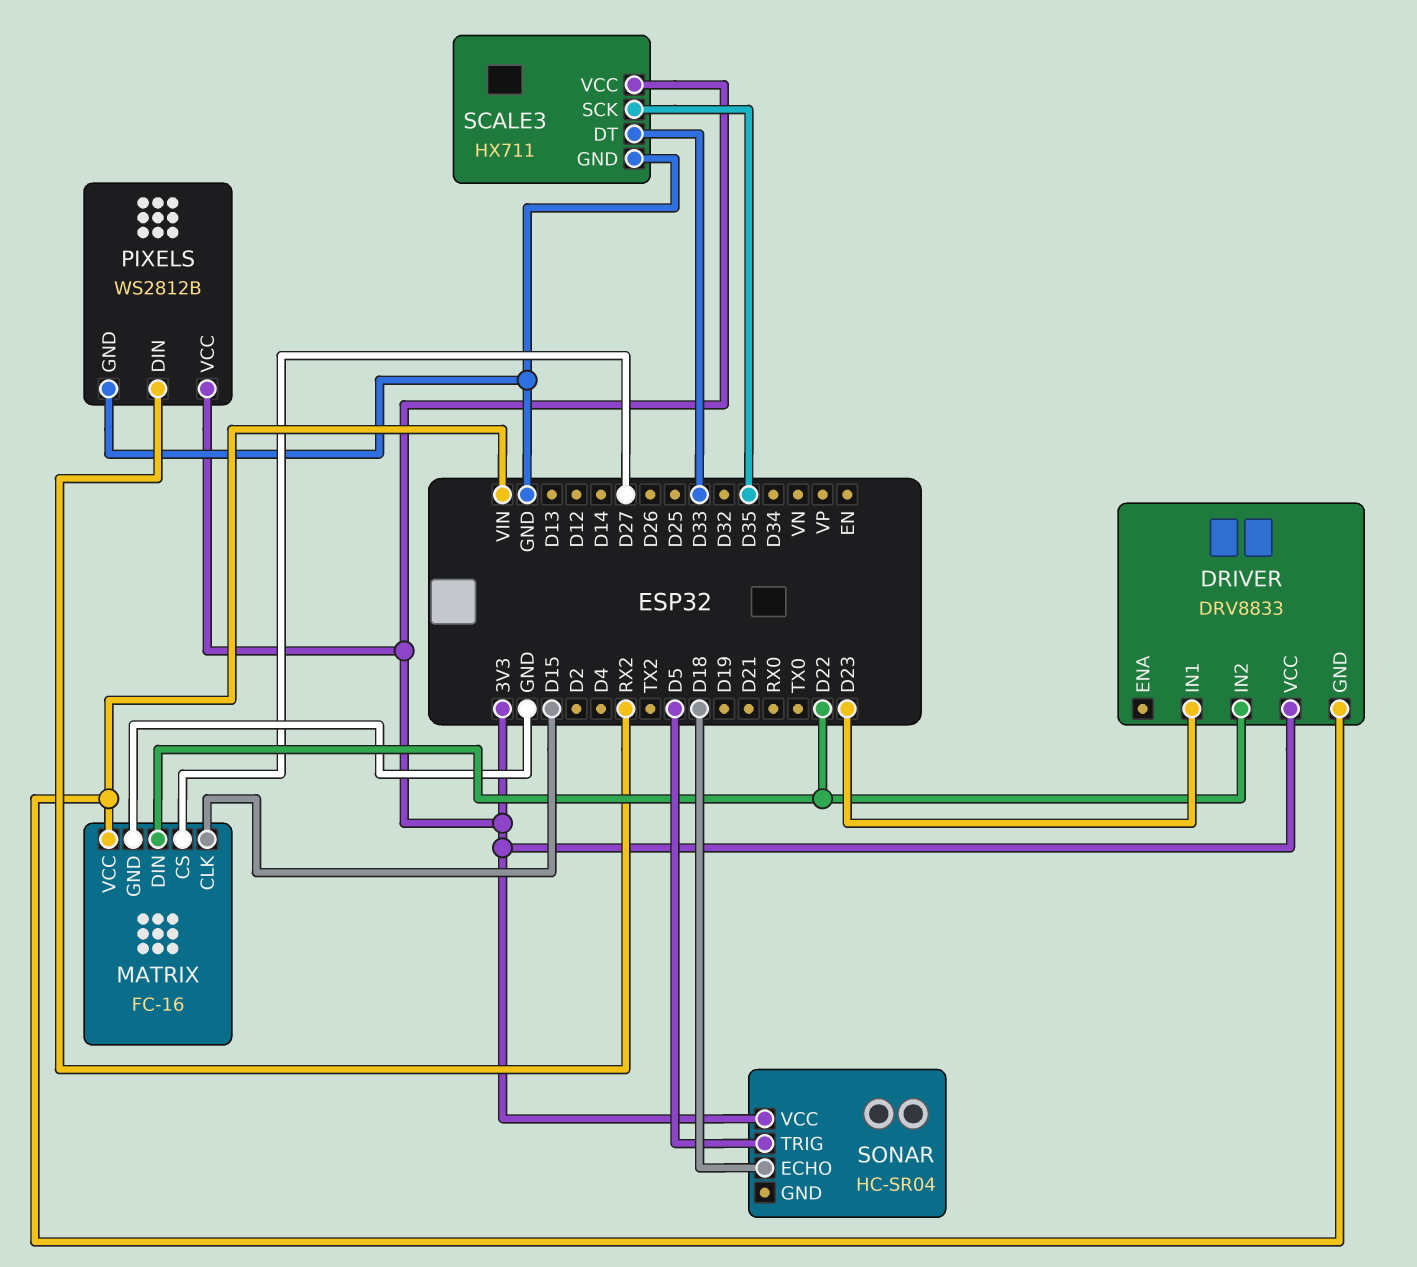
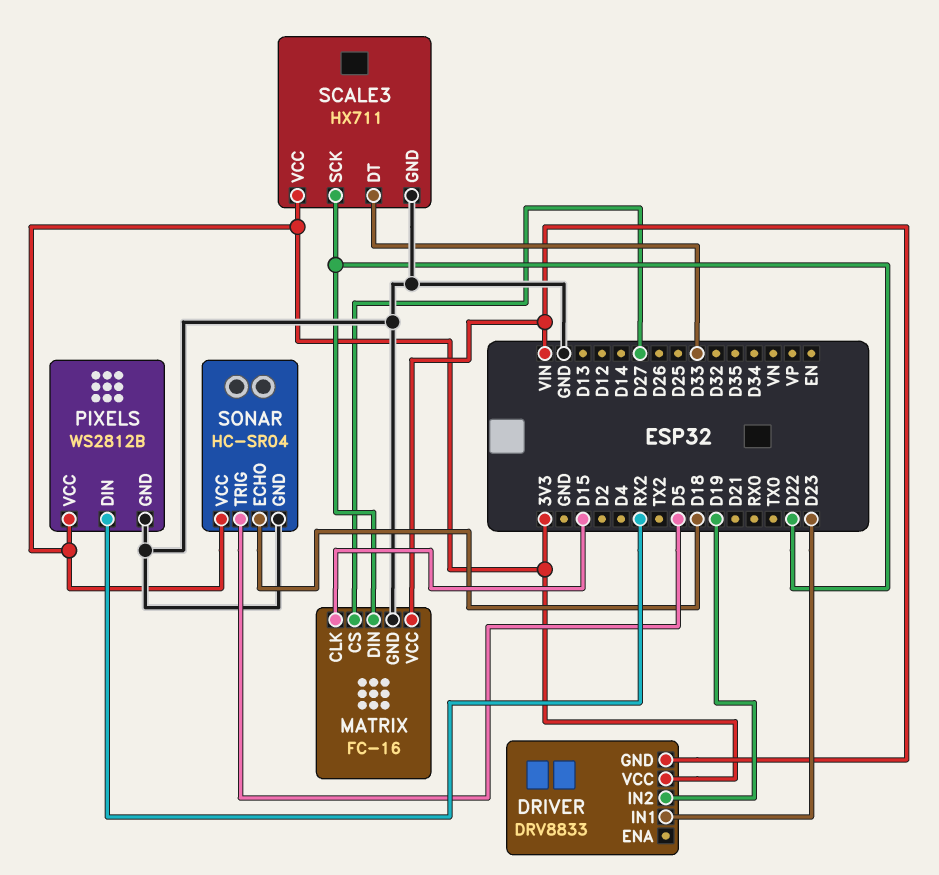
DRIVER pin IN2: D22 -> D19
SCALE3 pin SCK: D35 -> D22
SONAR pin GND: none -> GND

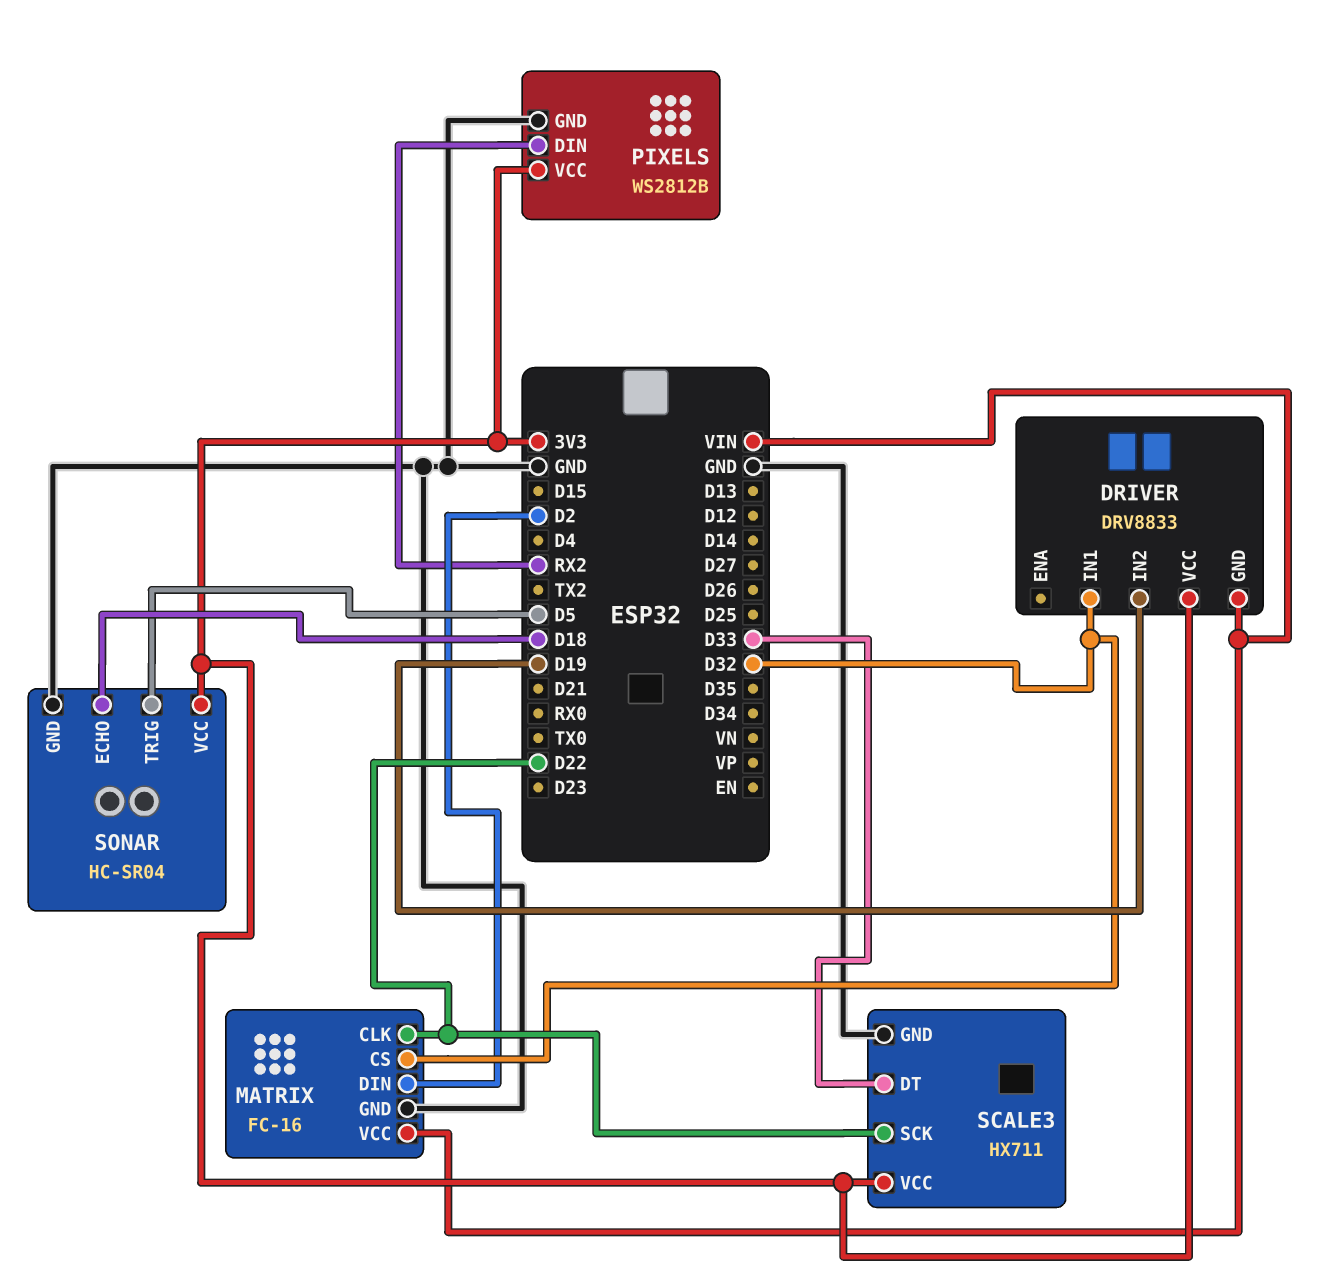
DRIVER pin IN1: D23 -> D32
MATRIX pin CLK: D15 -> D22
MATRIX pin CS: D27 -> D32
MATRIX pin DIN: D22 -> D2

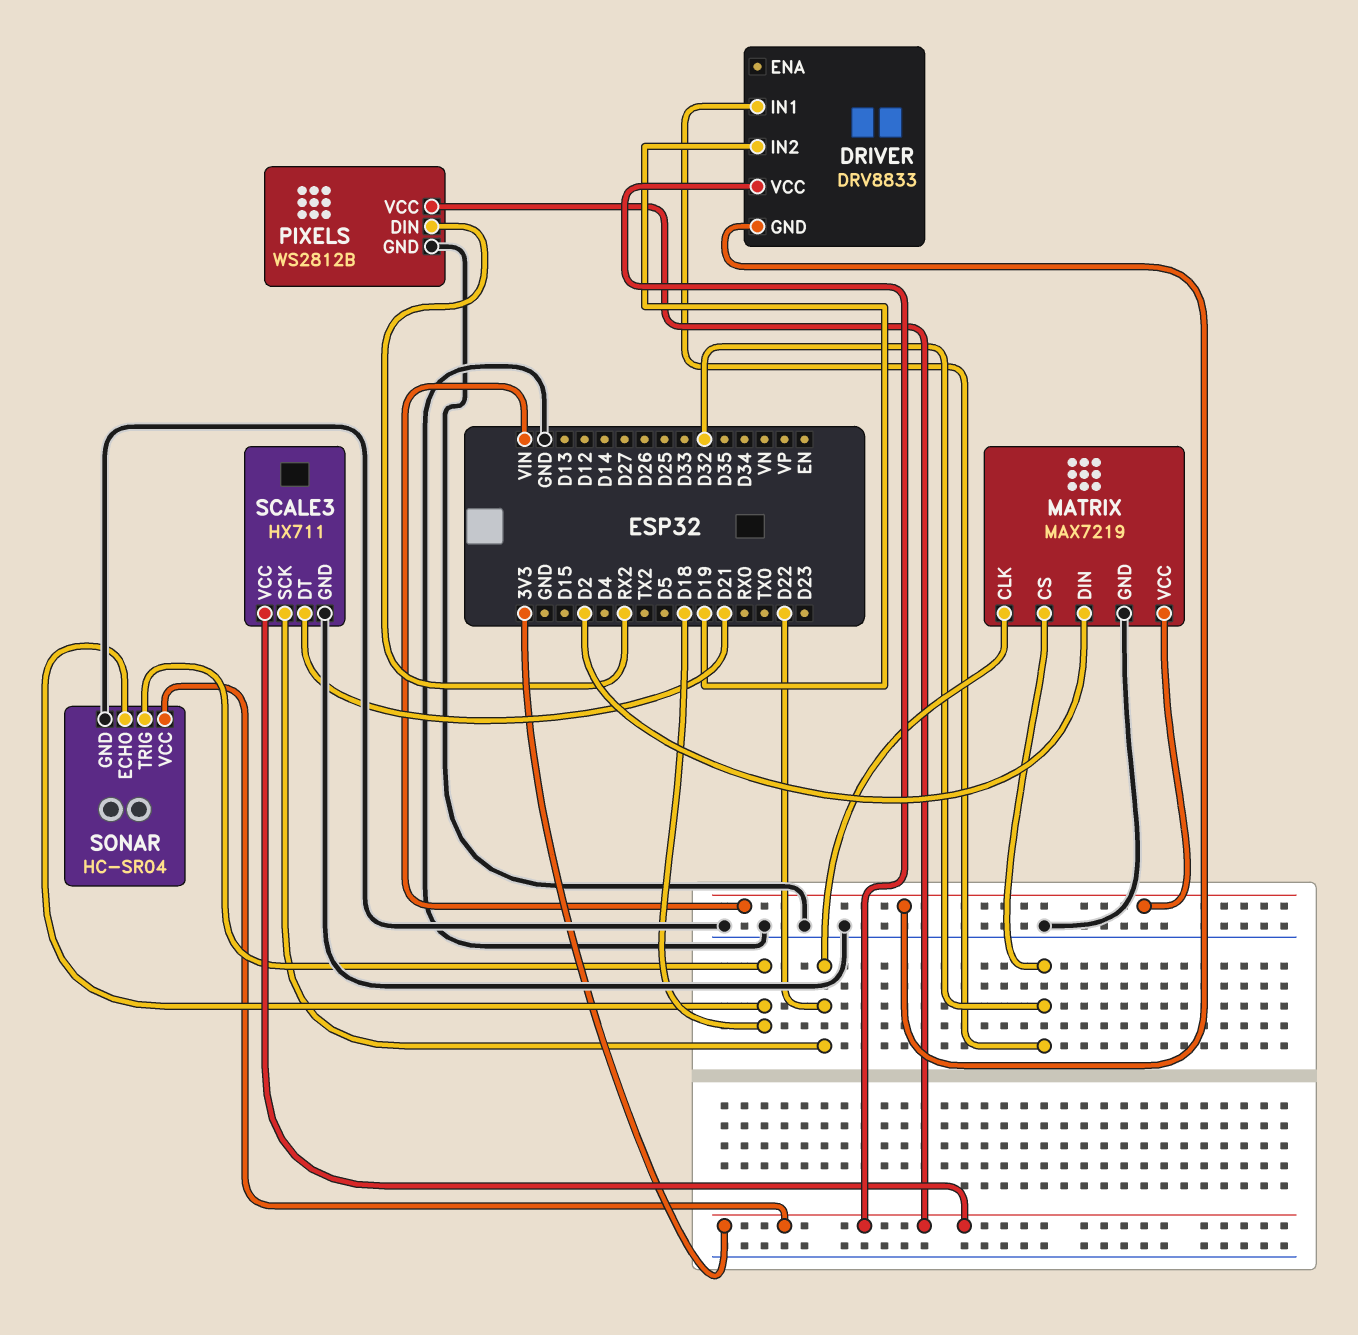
MATRIX: FC-16 -> MAX7219
SCALE3 pin DT: D33 -> D21
SONAR pin TRIG: D5 -> D18

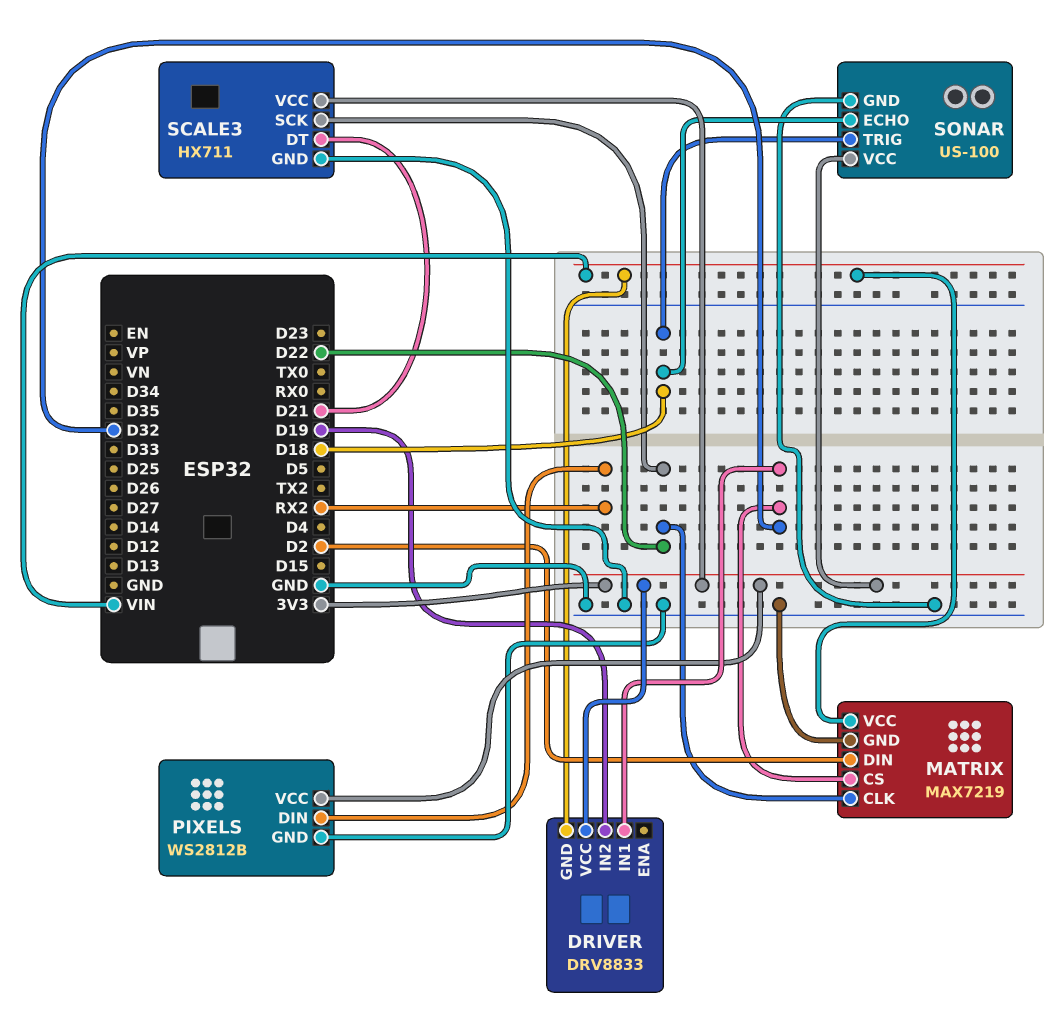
SONAR: HC-SR04 -> US-100

